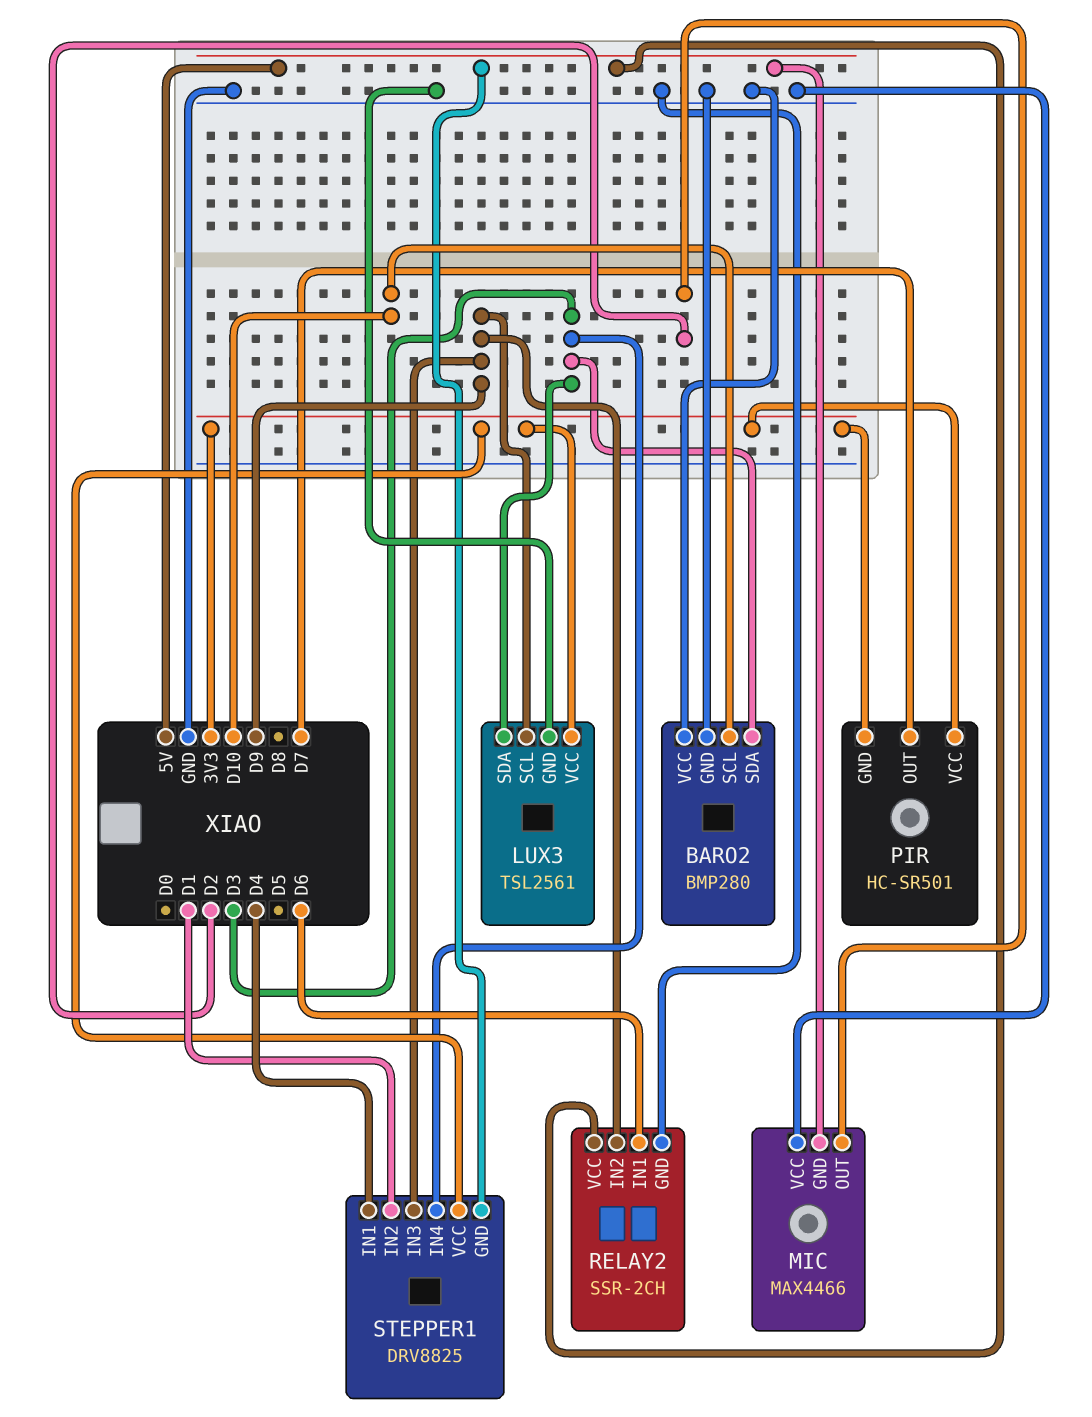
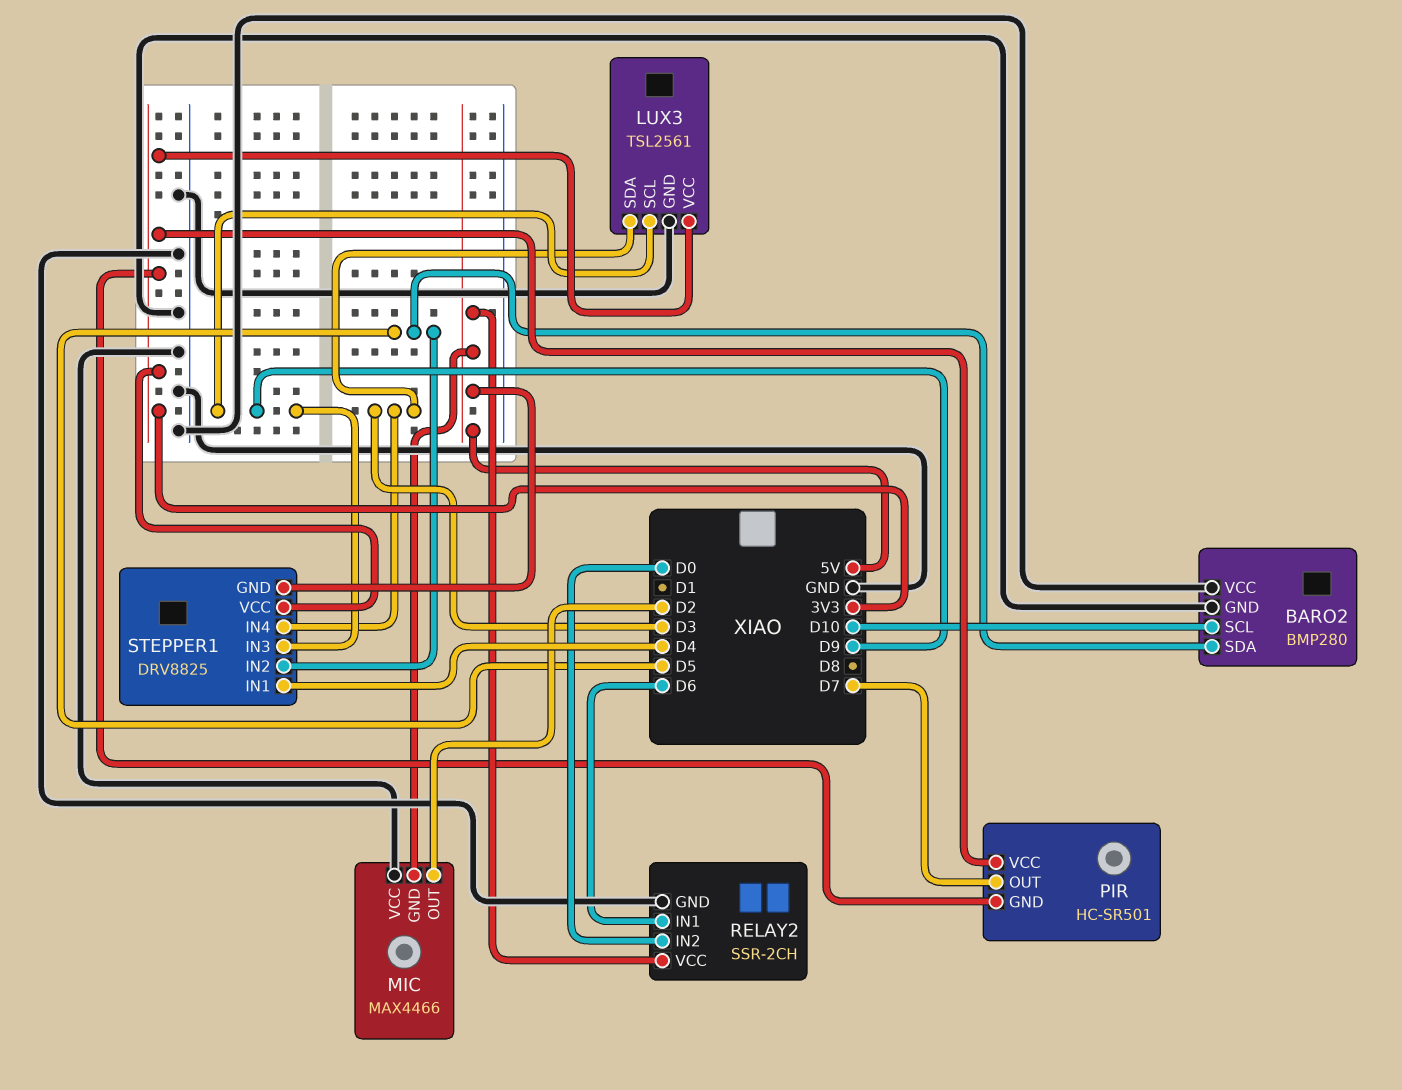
BARO2 pin SDA: D3 -> D5
RELAY2 pin IN2: D9 -> D0
STEPPER1 pin IN2: D1 -> D5

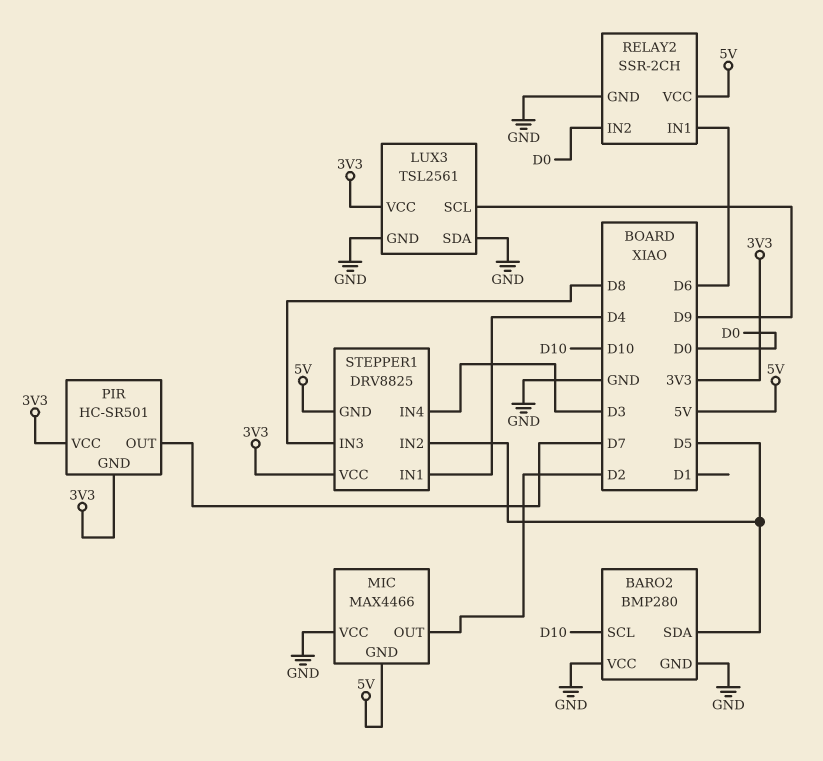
LUX3 pin SDA: D3 -> GND
STEPPER1 pin IN3: D9 -> D8

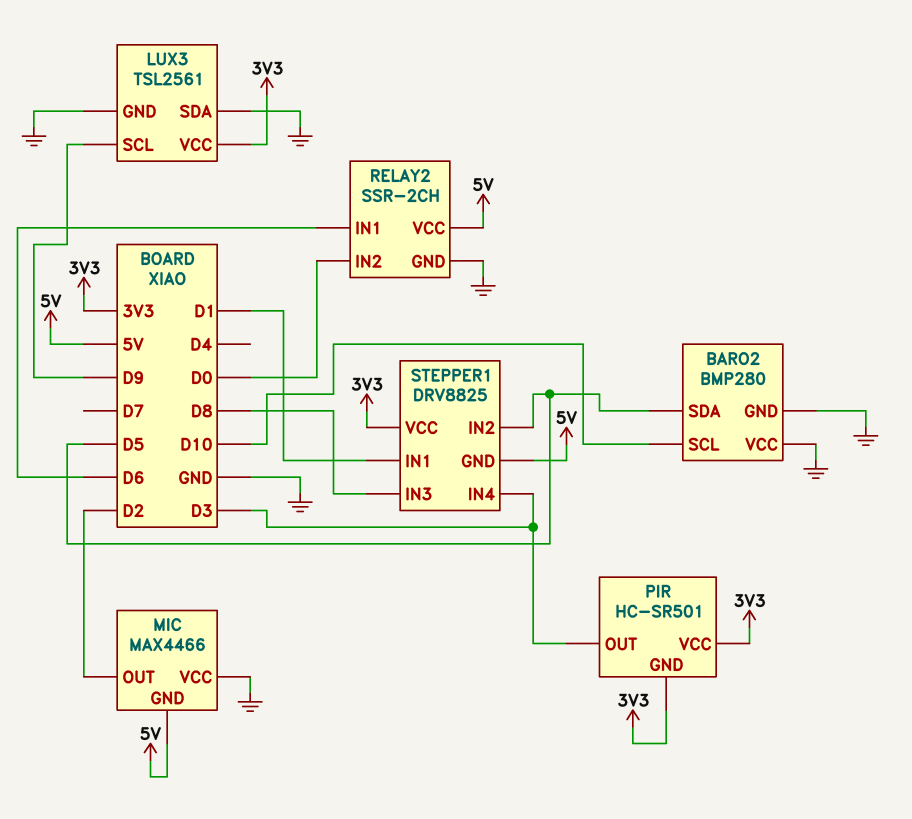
PIR pin OUT: D7 -> D3
STEPPER1 pin IN1: D4 -> D1

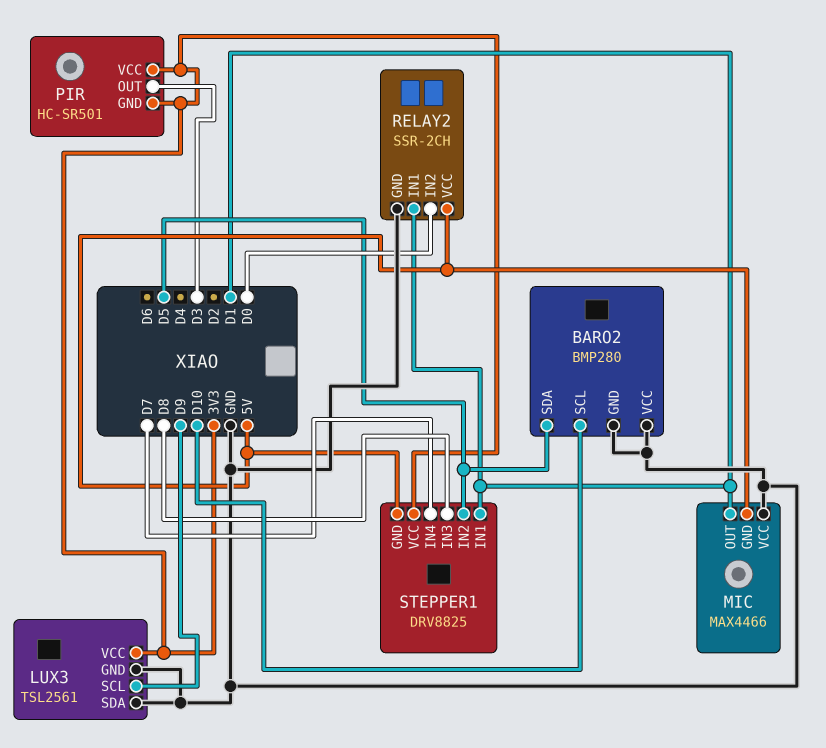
MIC pin OUT: D2 -> D1
RELAY2 pin IN1: D6 -> D1
STEPPER1 pin IN4: D3 -> D7

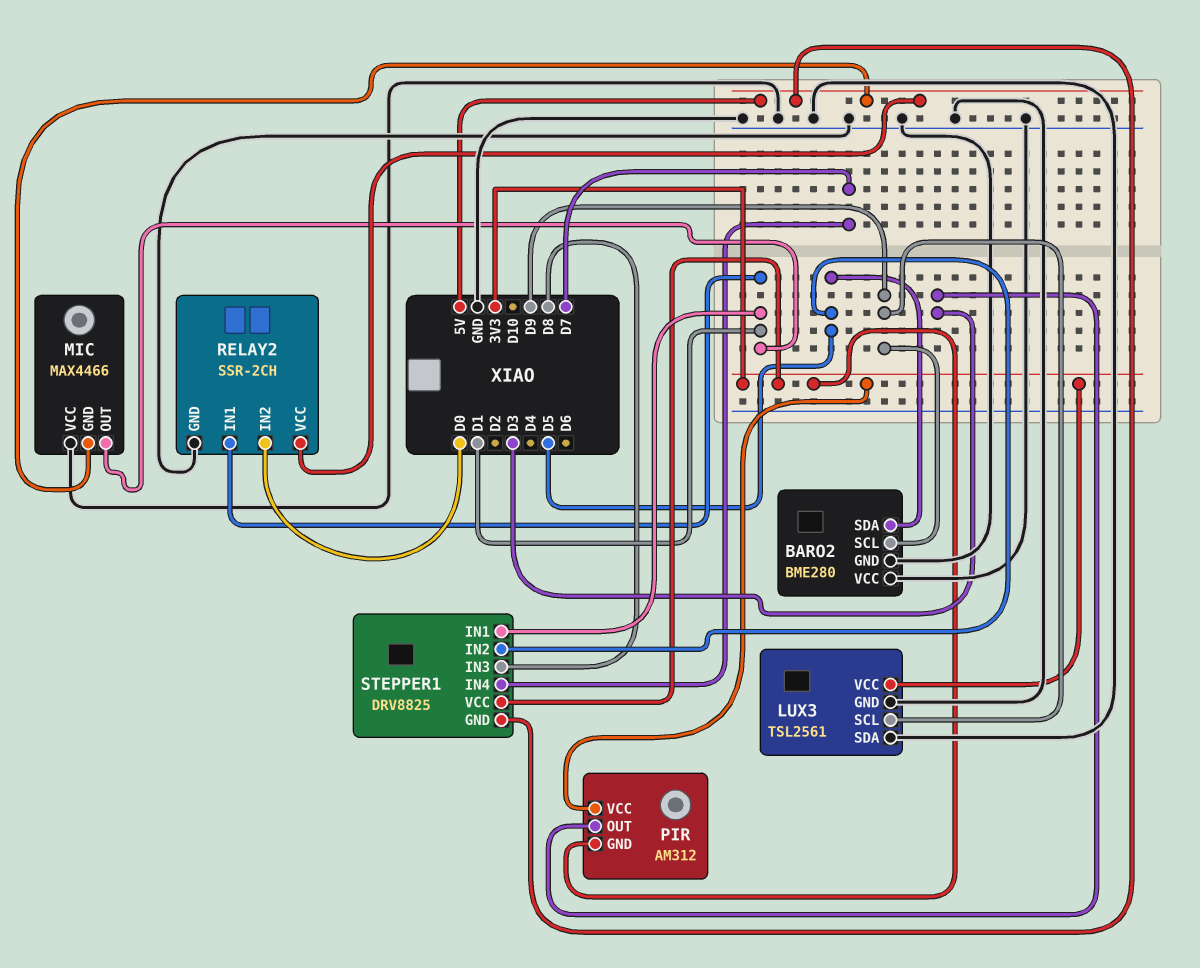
BARO2: BMP280 -> BME280
BARO2 pin SCL: D10 -> D9
PIR: HC-SR501 -> AM312

